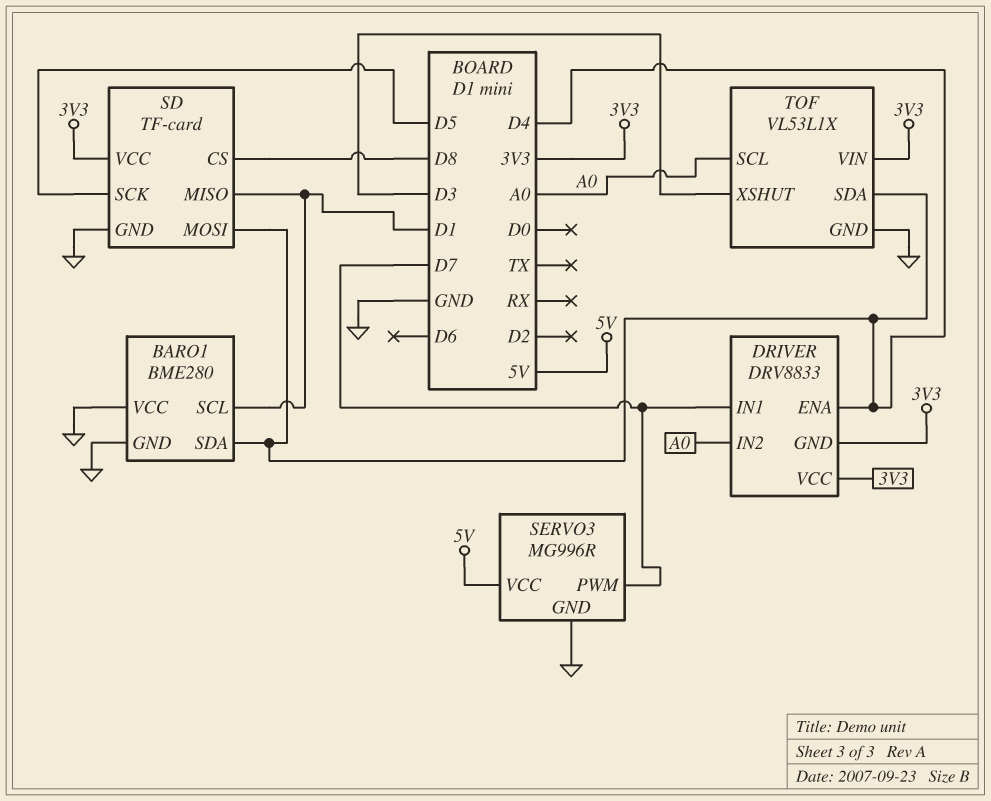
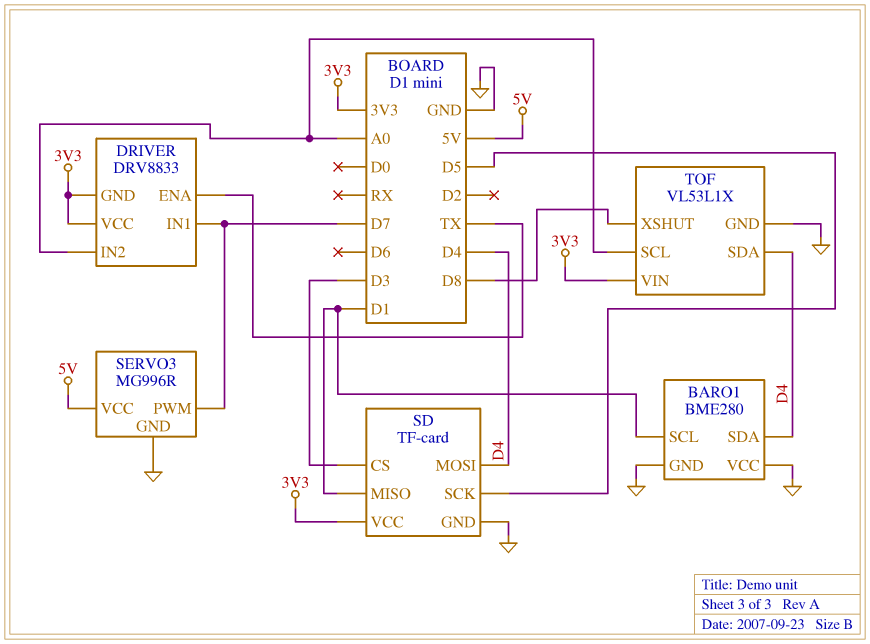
DRIVER pin ENA: D4 -> TX
SD pin CS: D8 -> D3
TOF pin XSHUT: D3 -> D8

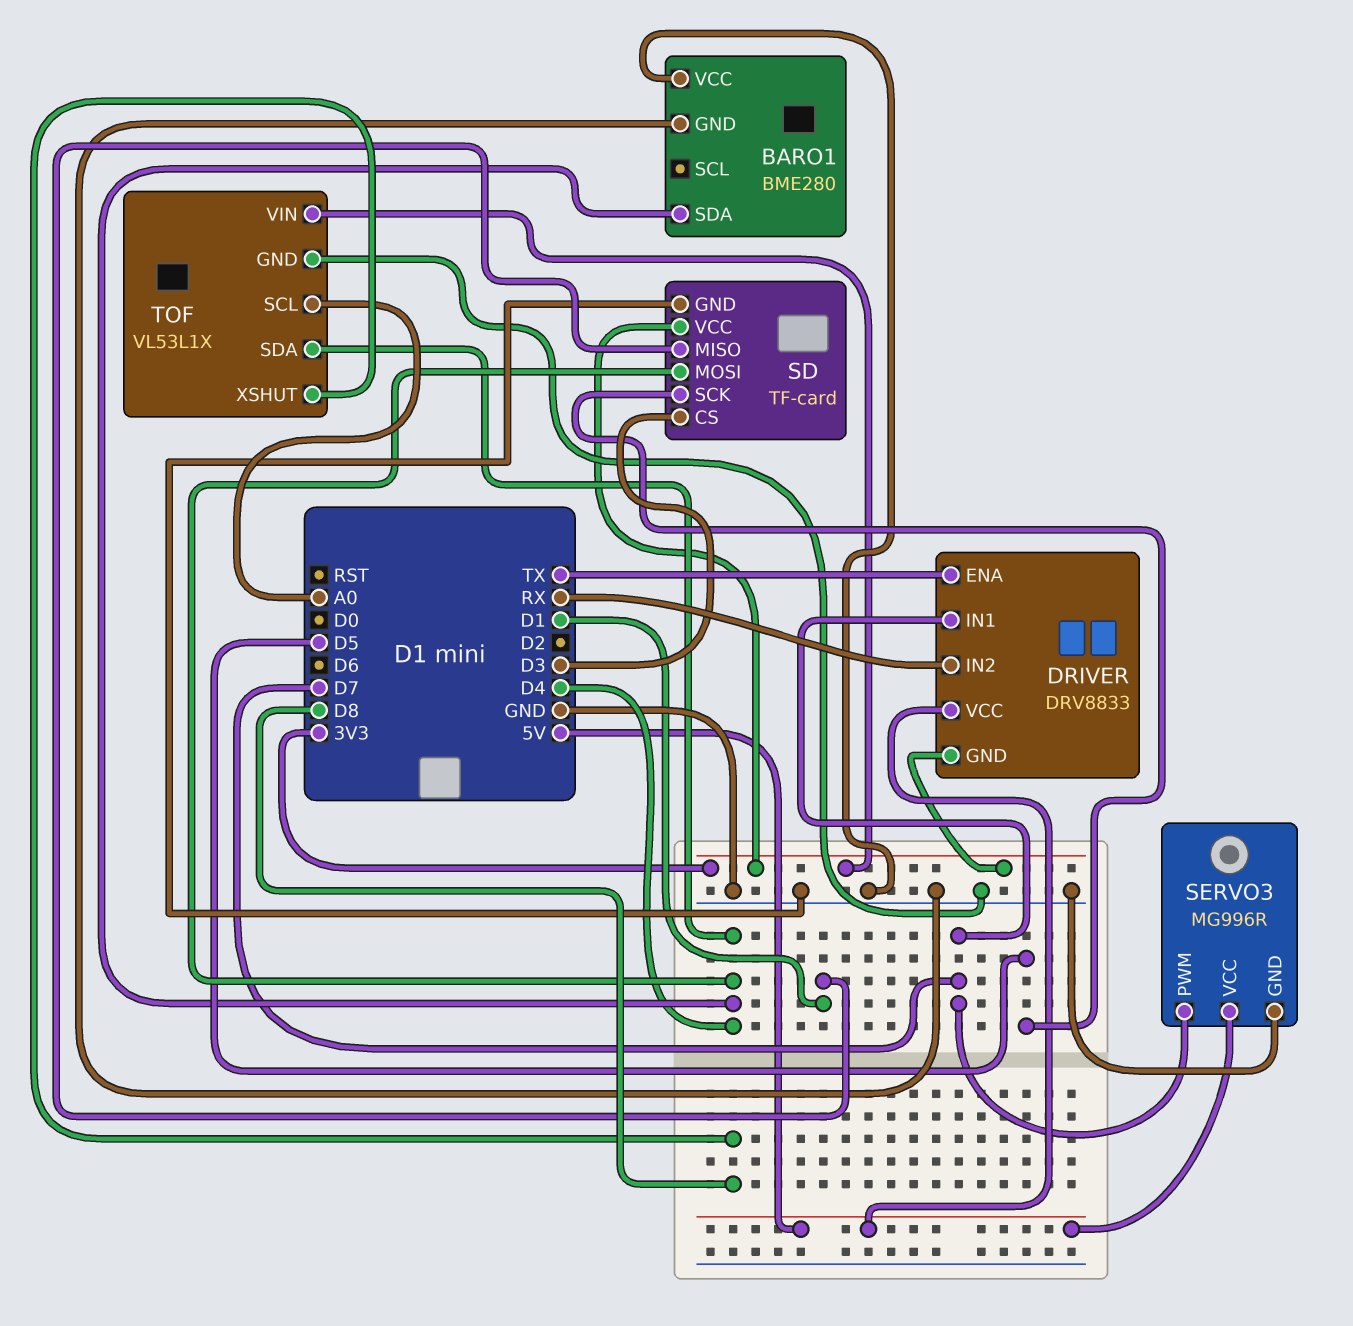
BARO1 pin SCL: D1 -> none
DRIVER pin IN2: A0 -> RX
DRIVER pin VCC: 3V3 -> 5V

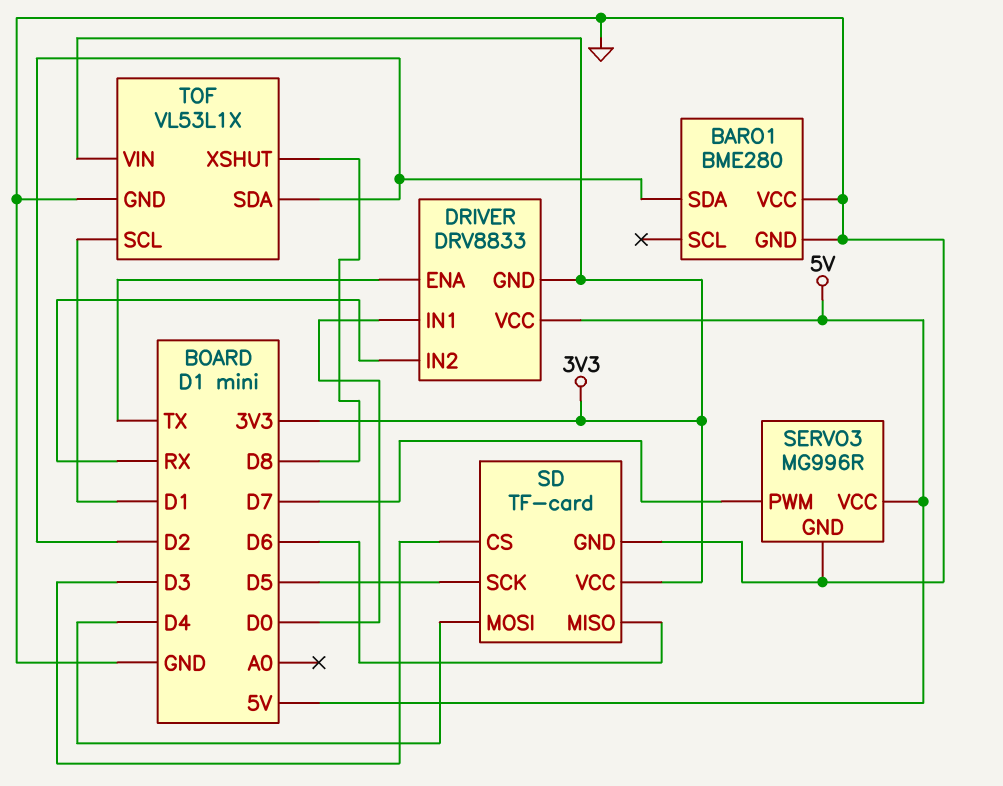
BARO1 pin SDA: D4 -> D2
DRIVER pin IN1: D7 -> D0
SD pin MISO: D1 -> D6
TOF pin SCL: A0 -> D1
TOF pin SDA: D4 -> D2

